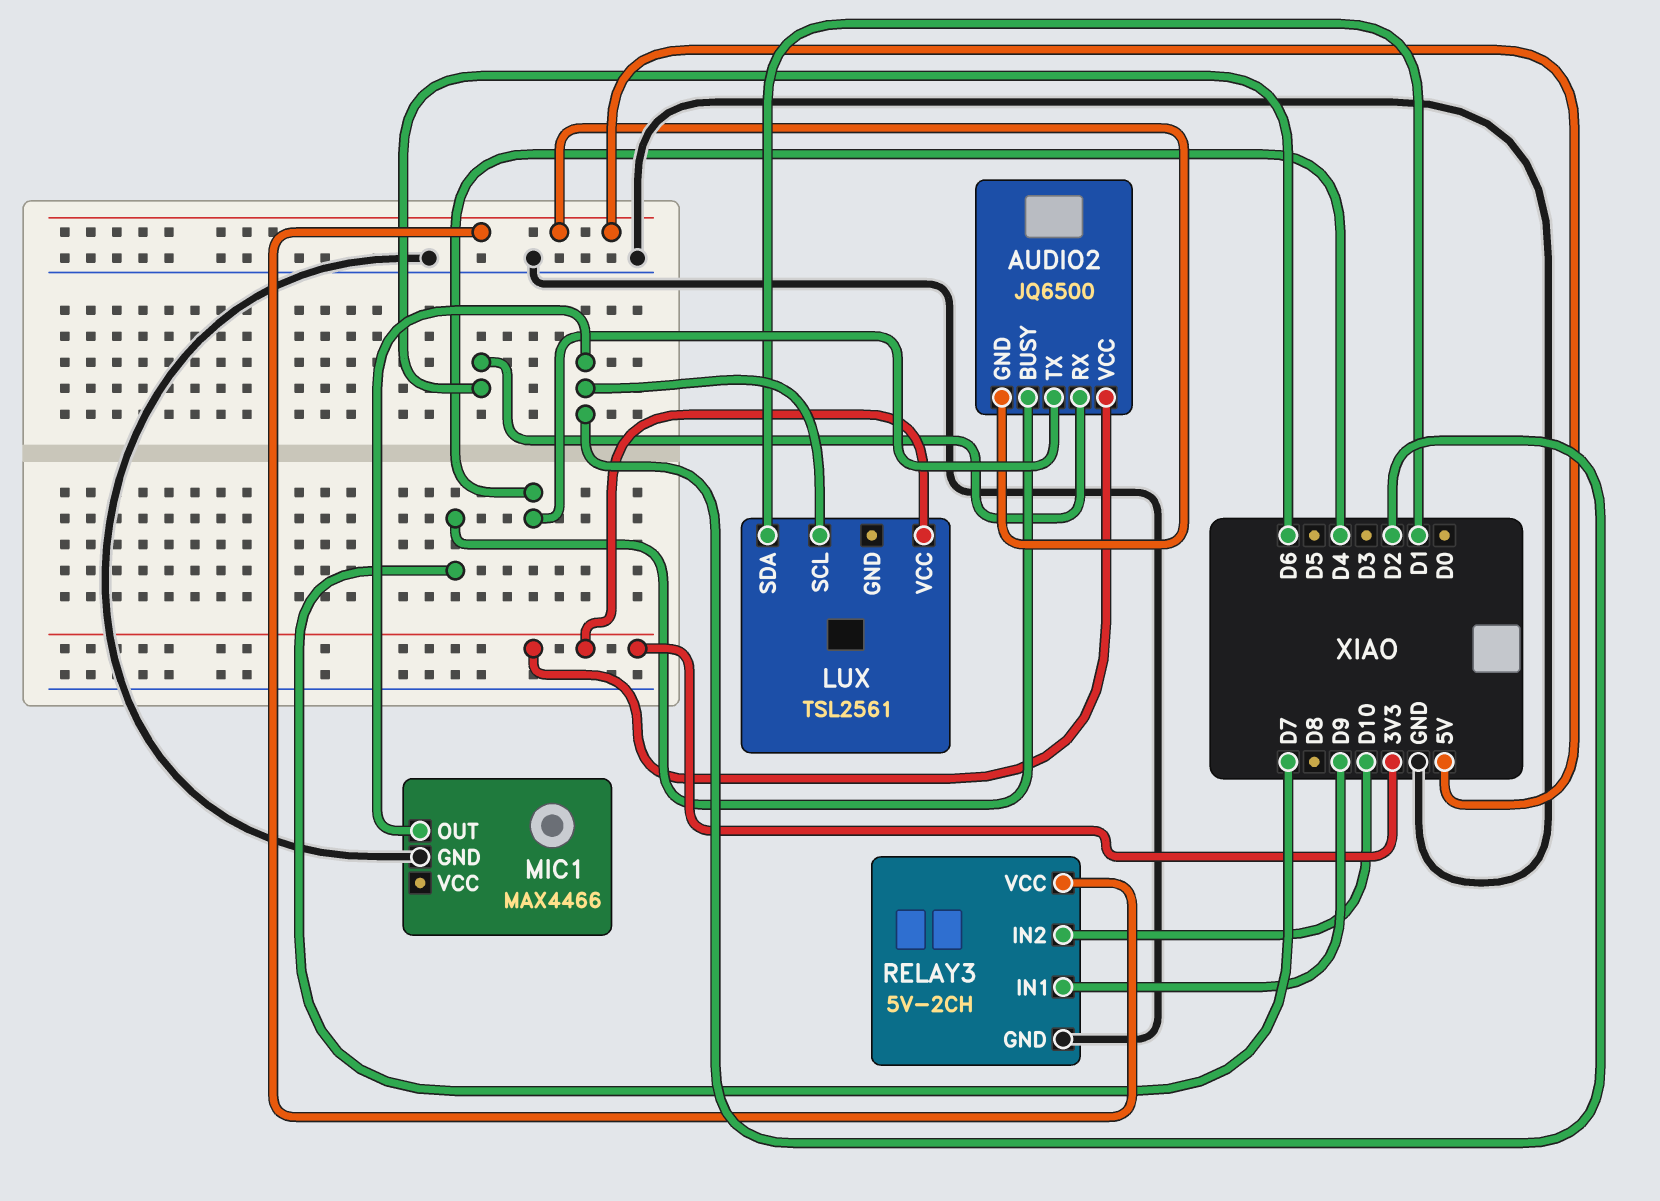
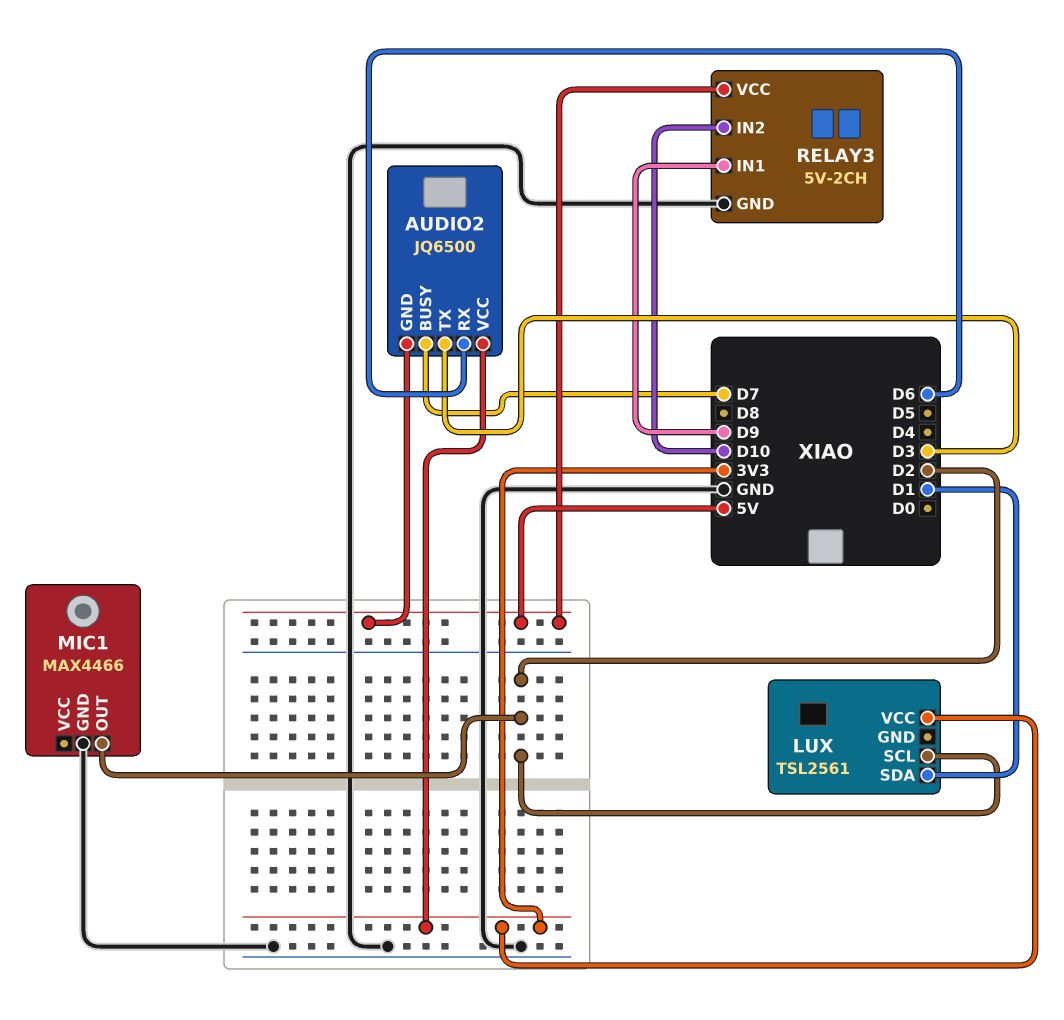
AUDIO2 pin TX: D4 -> D3

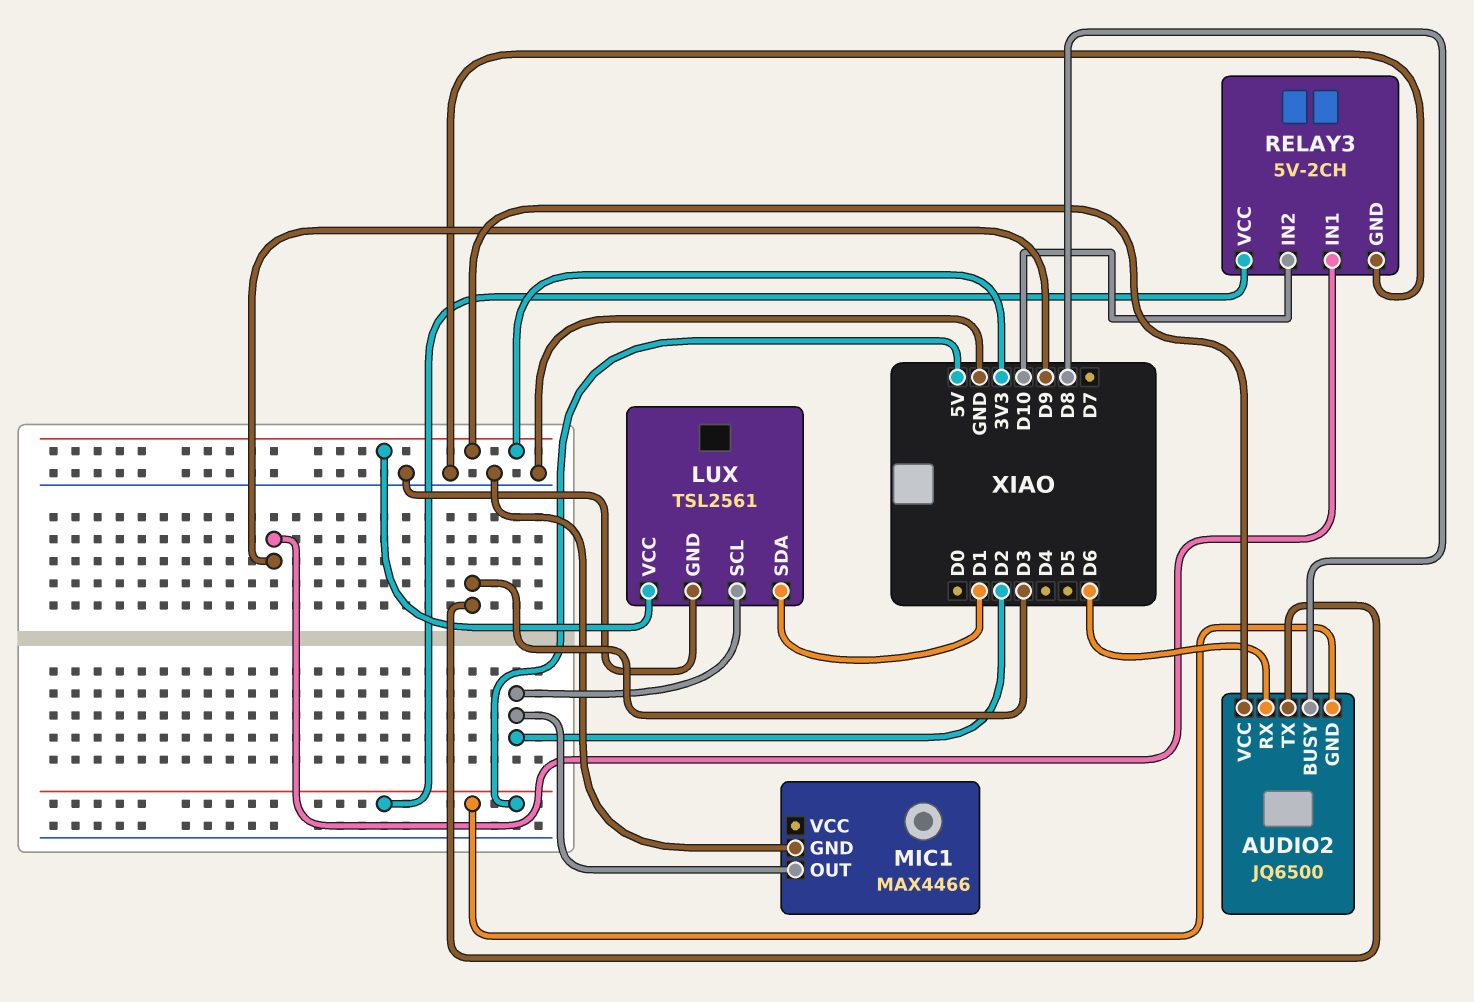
AUDIO2 pin BUSY: D7 -> D8
LUX pin GND: none -> GND

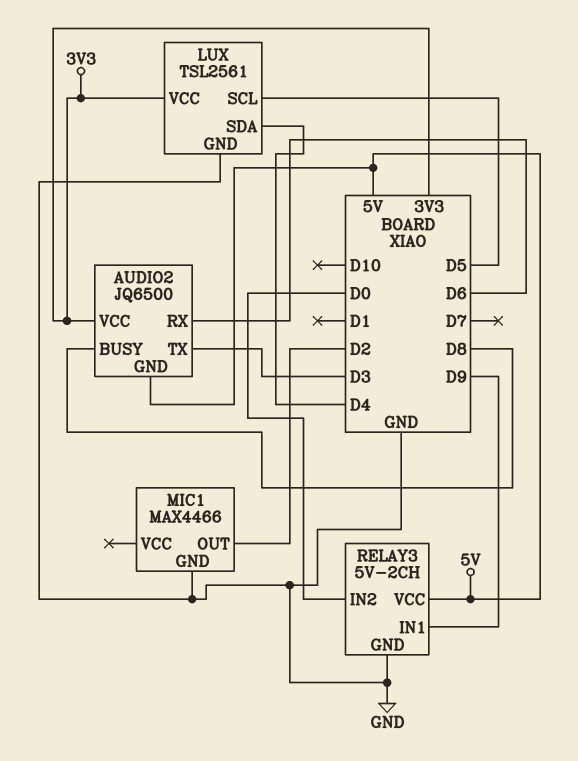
LUX pin SCL: D2 -> D5
LUX pin SDA: D1 -> D4
RELAY3 pin IN2: D10 -> D0

